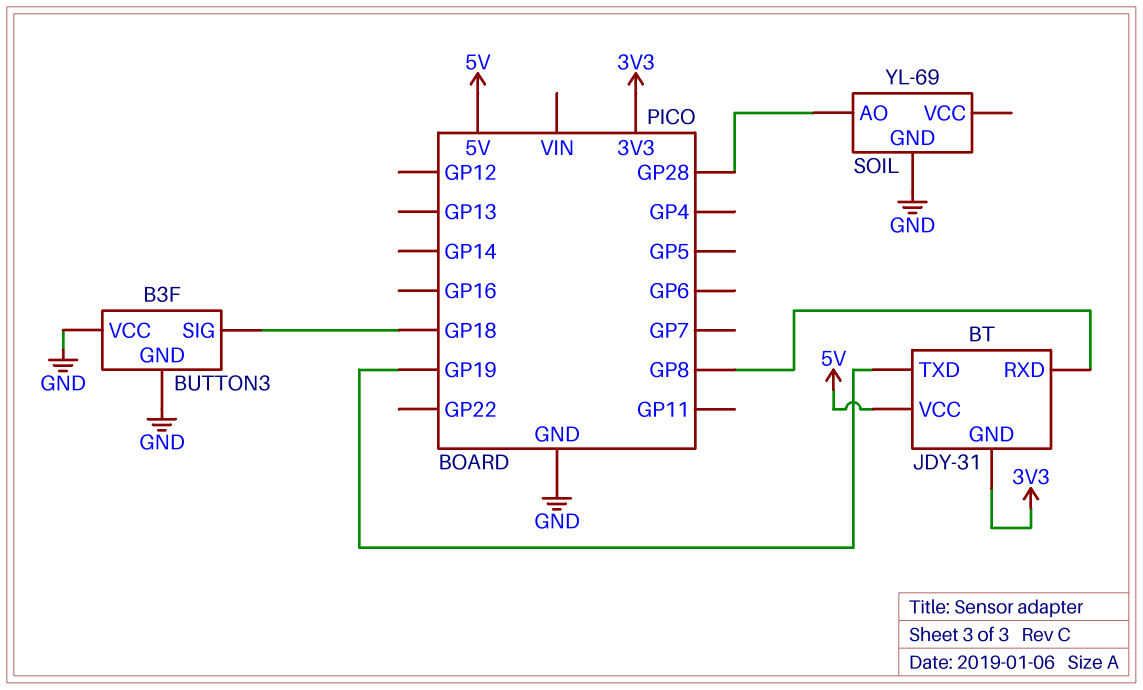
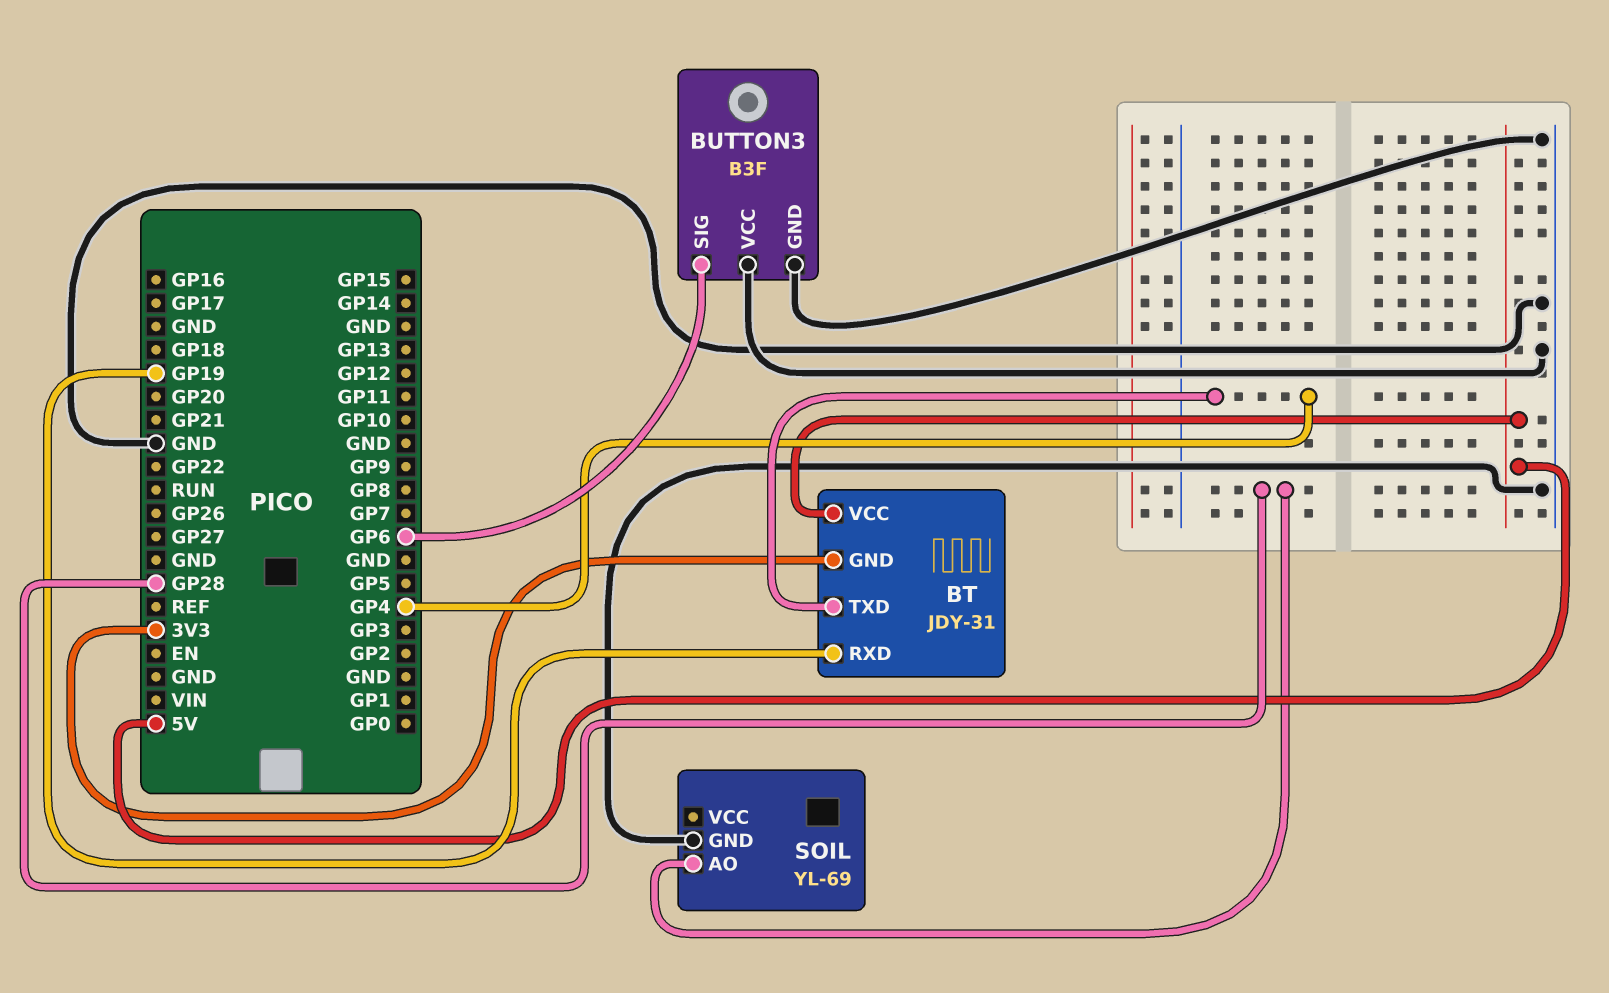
BT pin RXD: GP8 -> GP19
BT pin TXD: GP19 -> GP4
BUTTON3 pin SIG: GP18 -> GP6

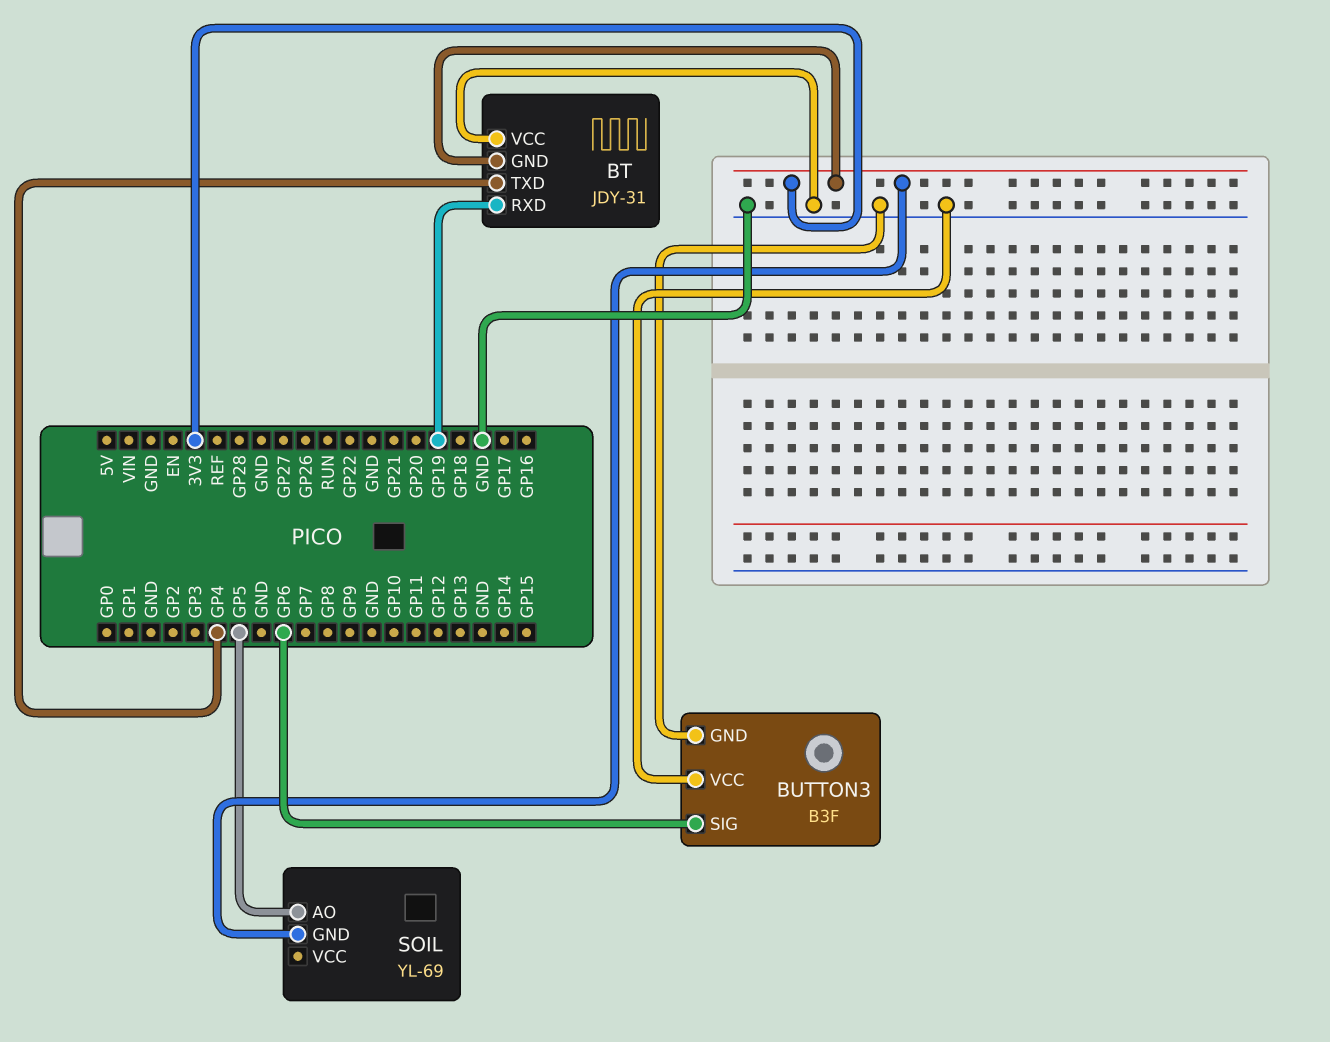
BT pin VCC: 5V -> GND
SOIL pin AO: GP28 -> GP5
SOIL pin GND: GND -> 3V3

